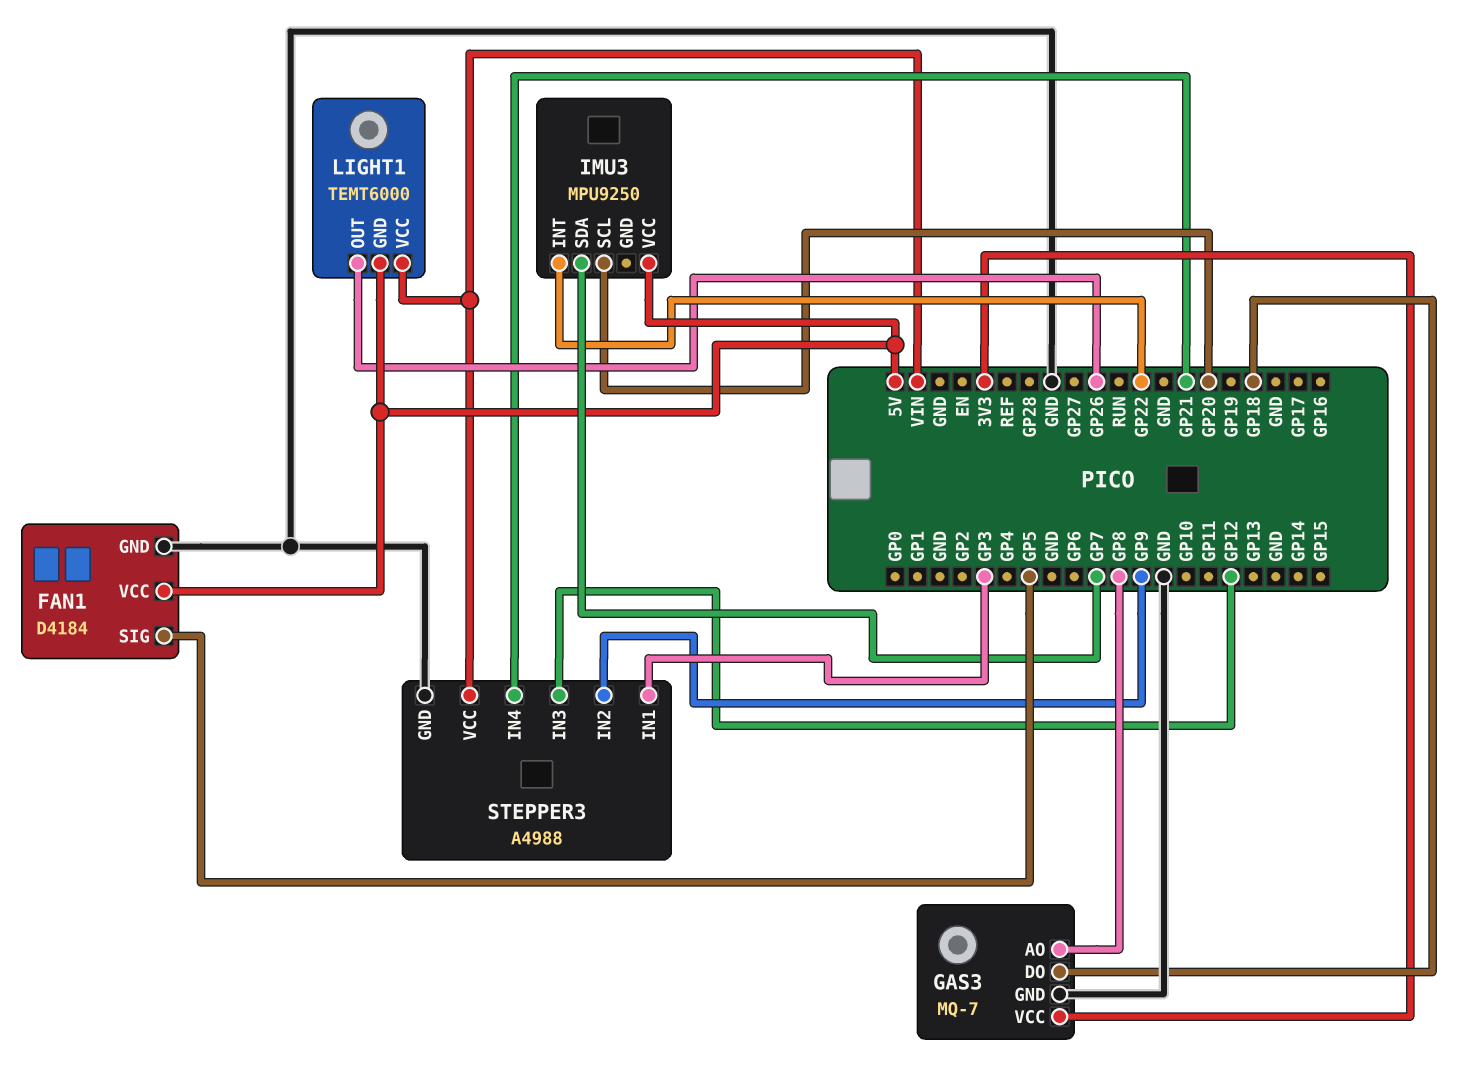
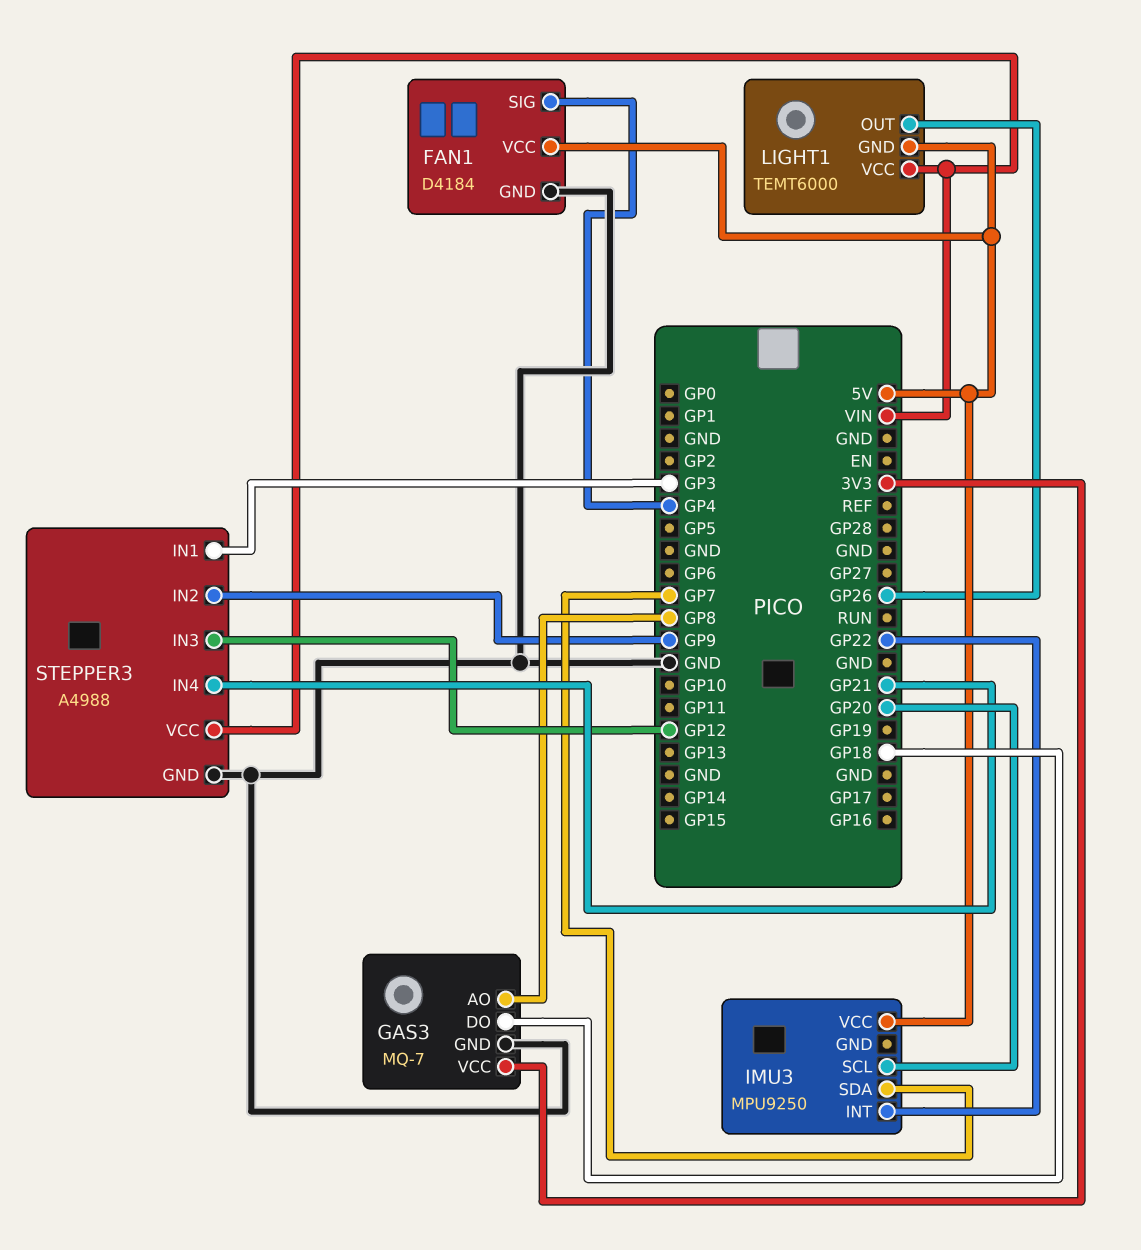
FAN1 pin SIG: GP5 -> GP4

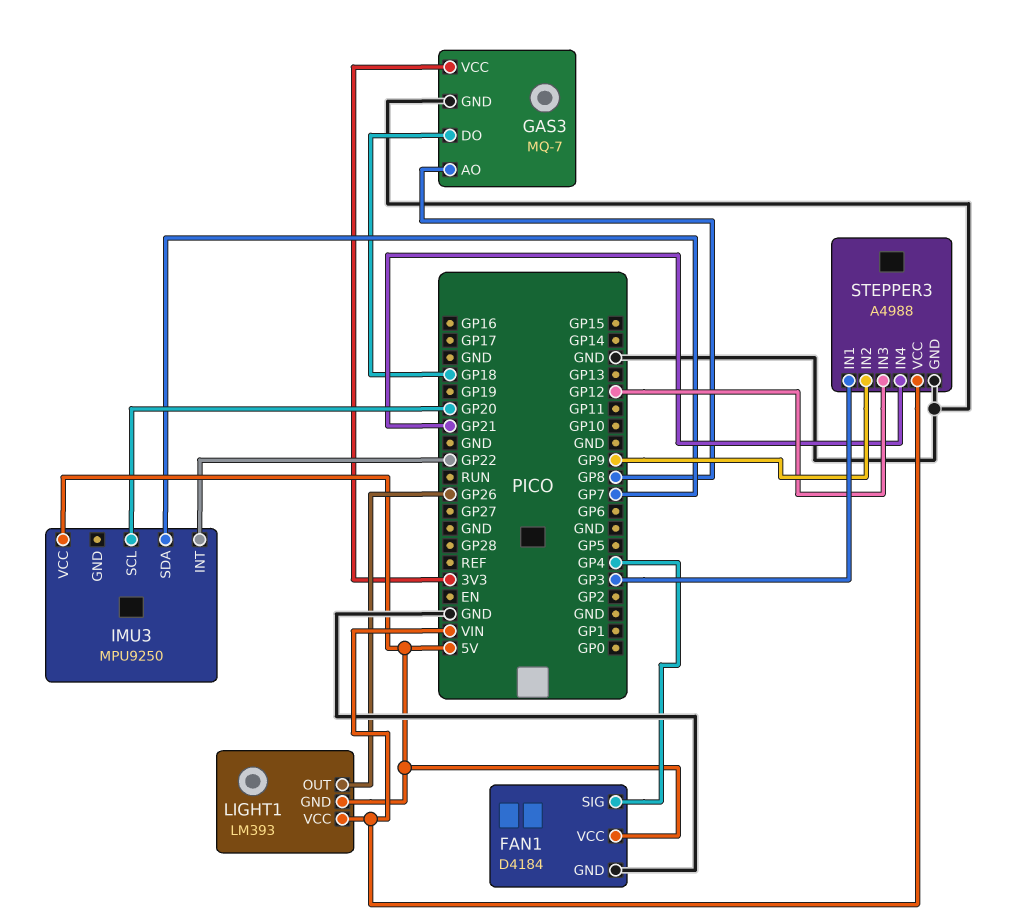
LIGHT1: TEMT6000 -> LM393

